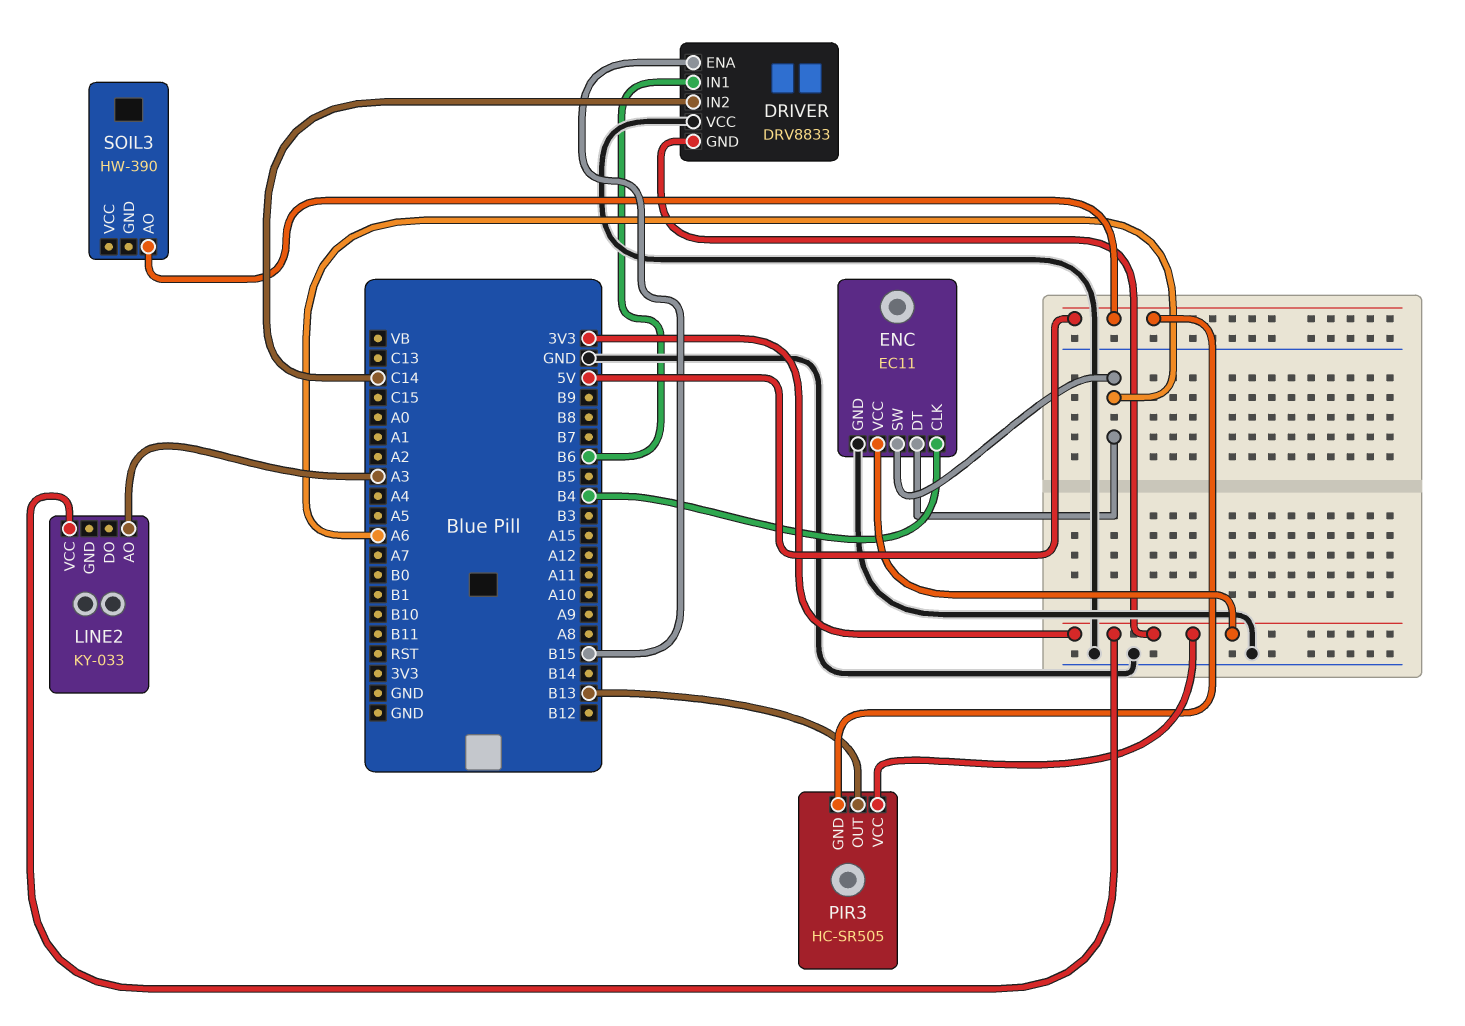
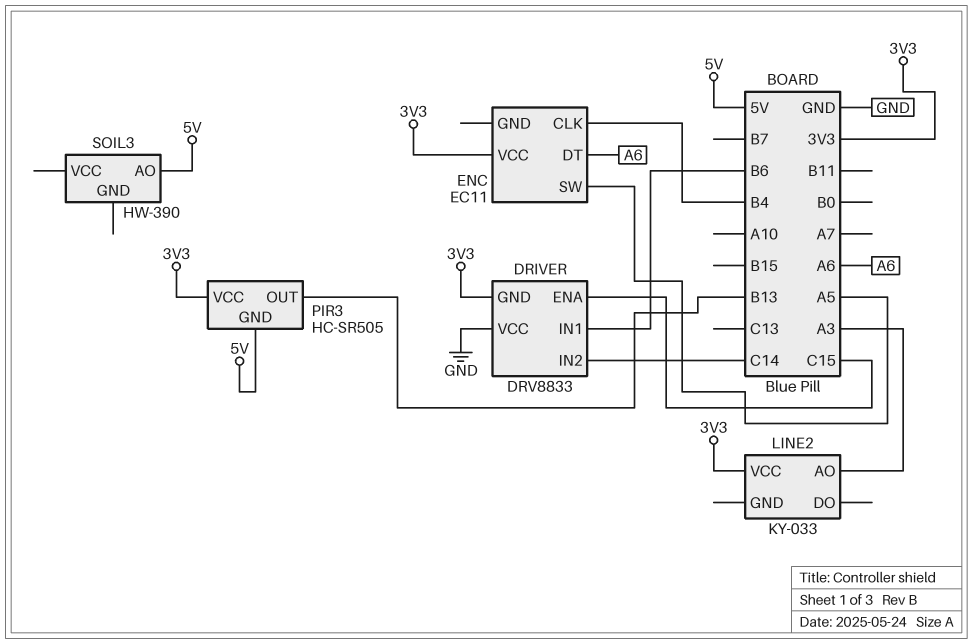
DRIVER pin ENA: B15 -> C15
ENC pin GND: GND -> none
ENC pin SW: A6 -> A5

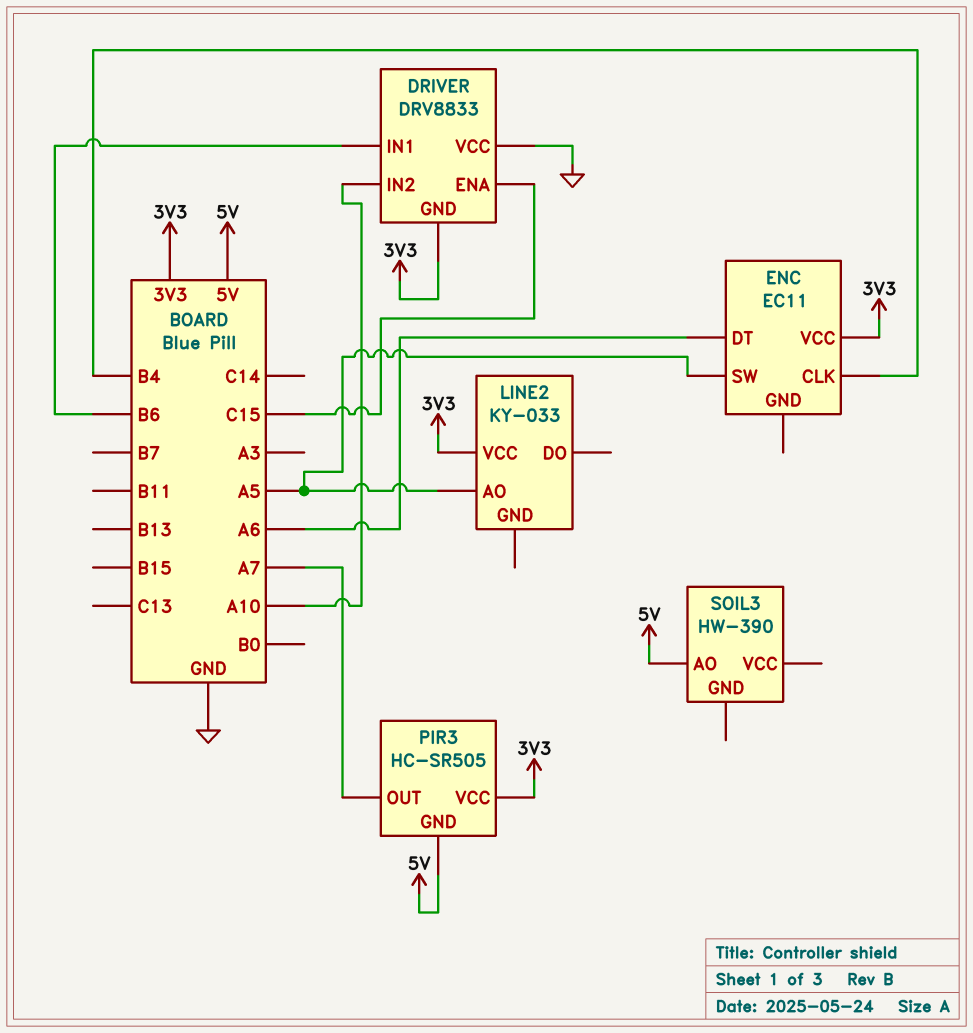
DRIVER pin IN2: C14 -> A10
LINE2 pin AO: A3 -> A5
PIR3 pin OUT: B13 -> A7

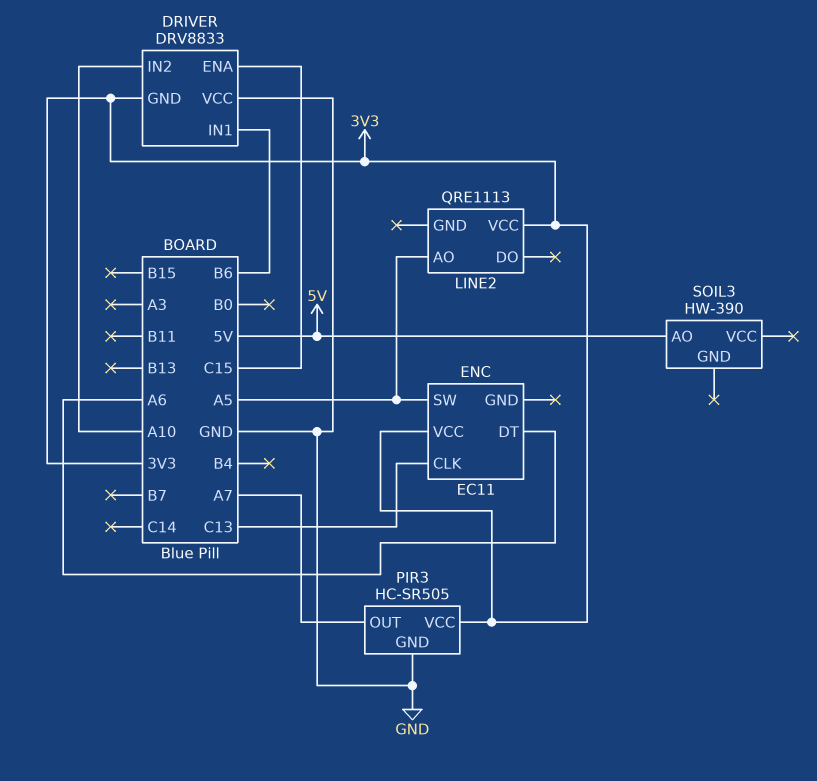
ENC pin CLK: B4 -> C13
LINE2: KY-033 -> QRE1113
PIR3 pin GND: 5V -> GND

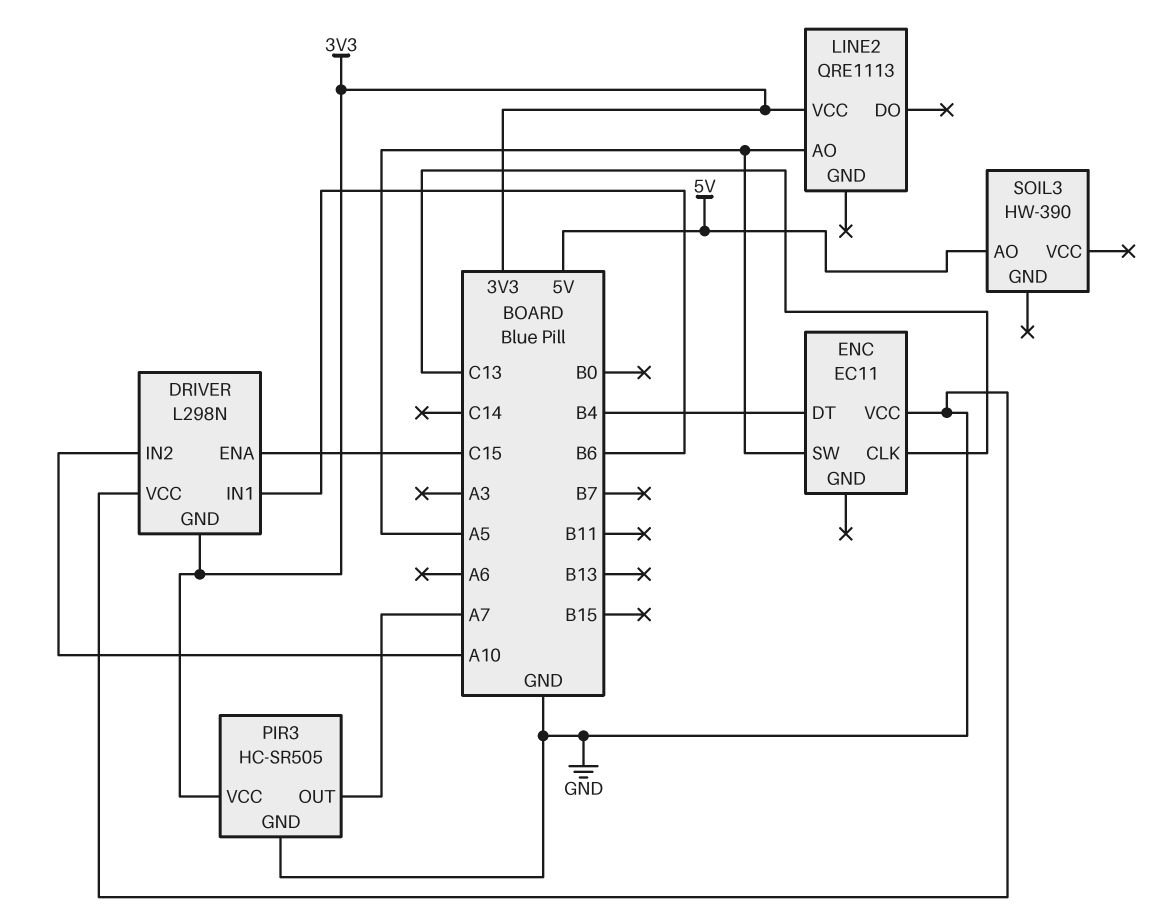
DRIVER: DRV8833 -> L298N
ENC pin DT: A6 -> B4
ENC pin VCC: 3V3 -> GND

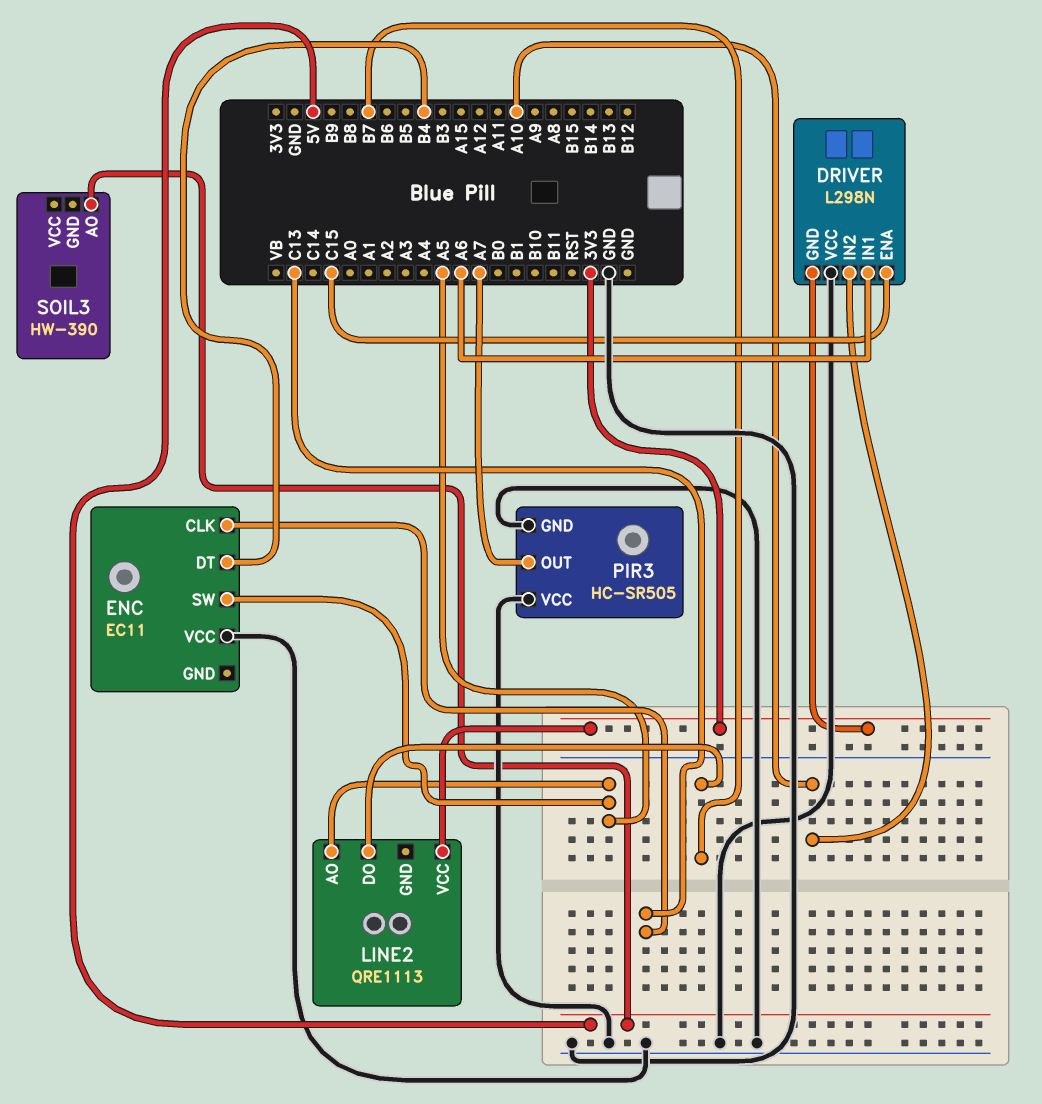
DRIVER pin IN1: B6 -> A6
LINE2 pin DO: none -> B7
PIR3 pin VCC: 3V3 -> GND

